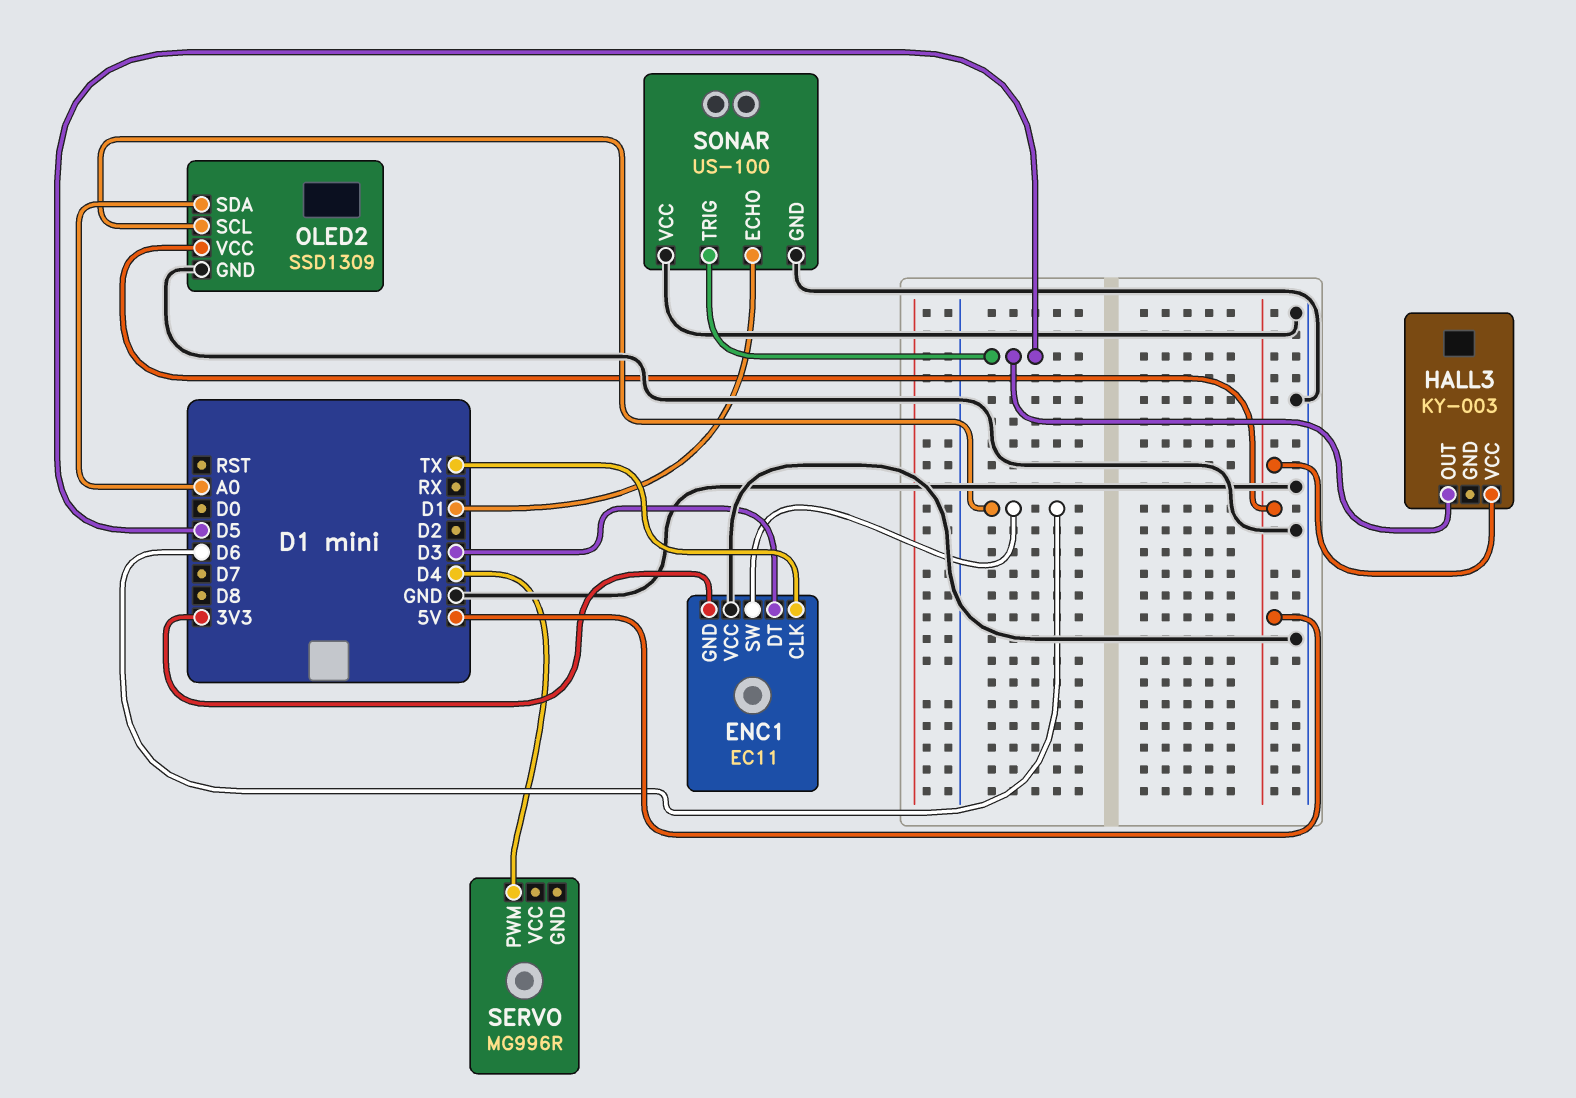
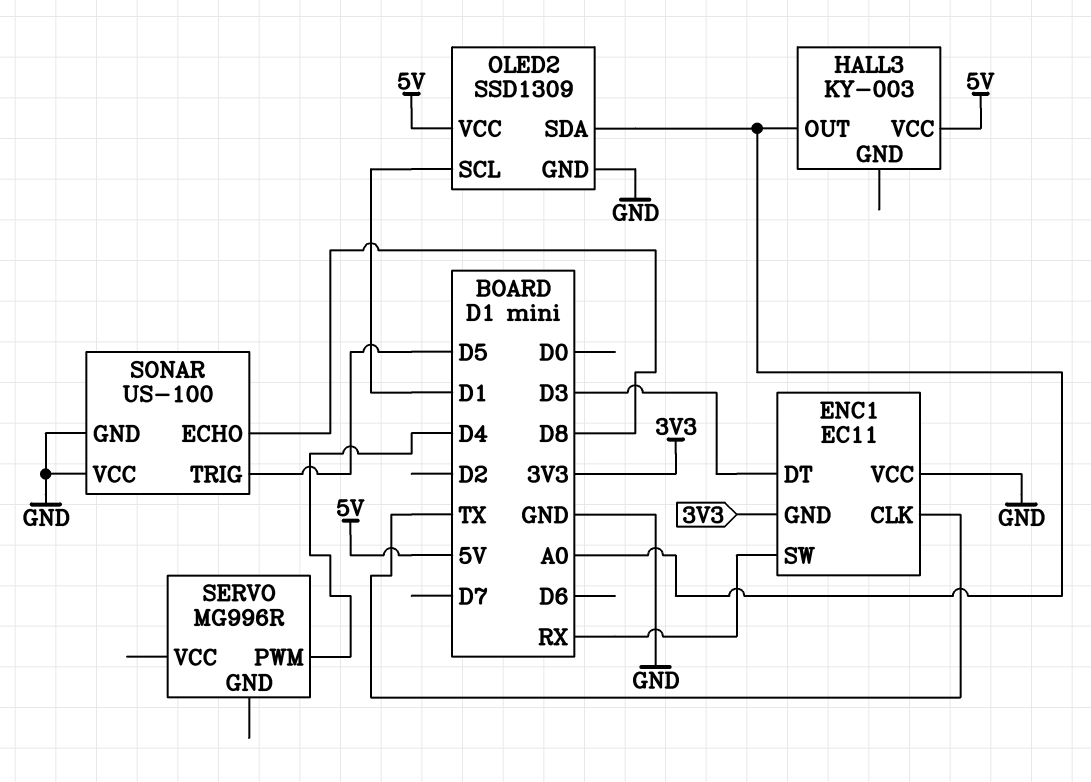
ENC1 pin SW: D6 -> RX
HALL3 pin OUT: D5 -> A0
OLED2 pin SCL: D6 -> D1
SONAR pin ECHO: D1 -> D8

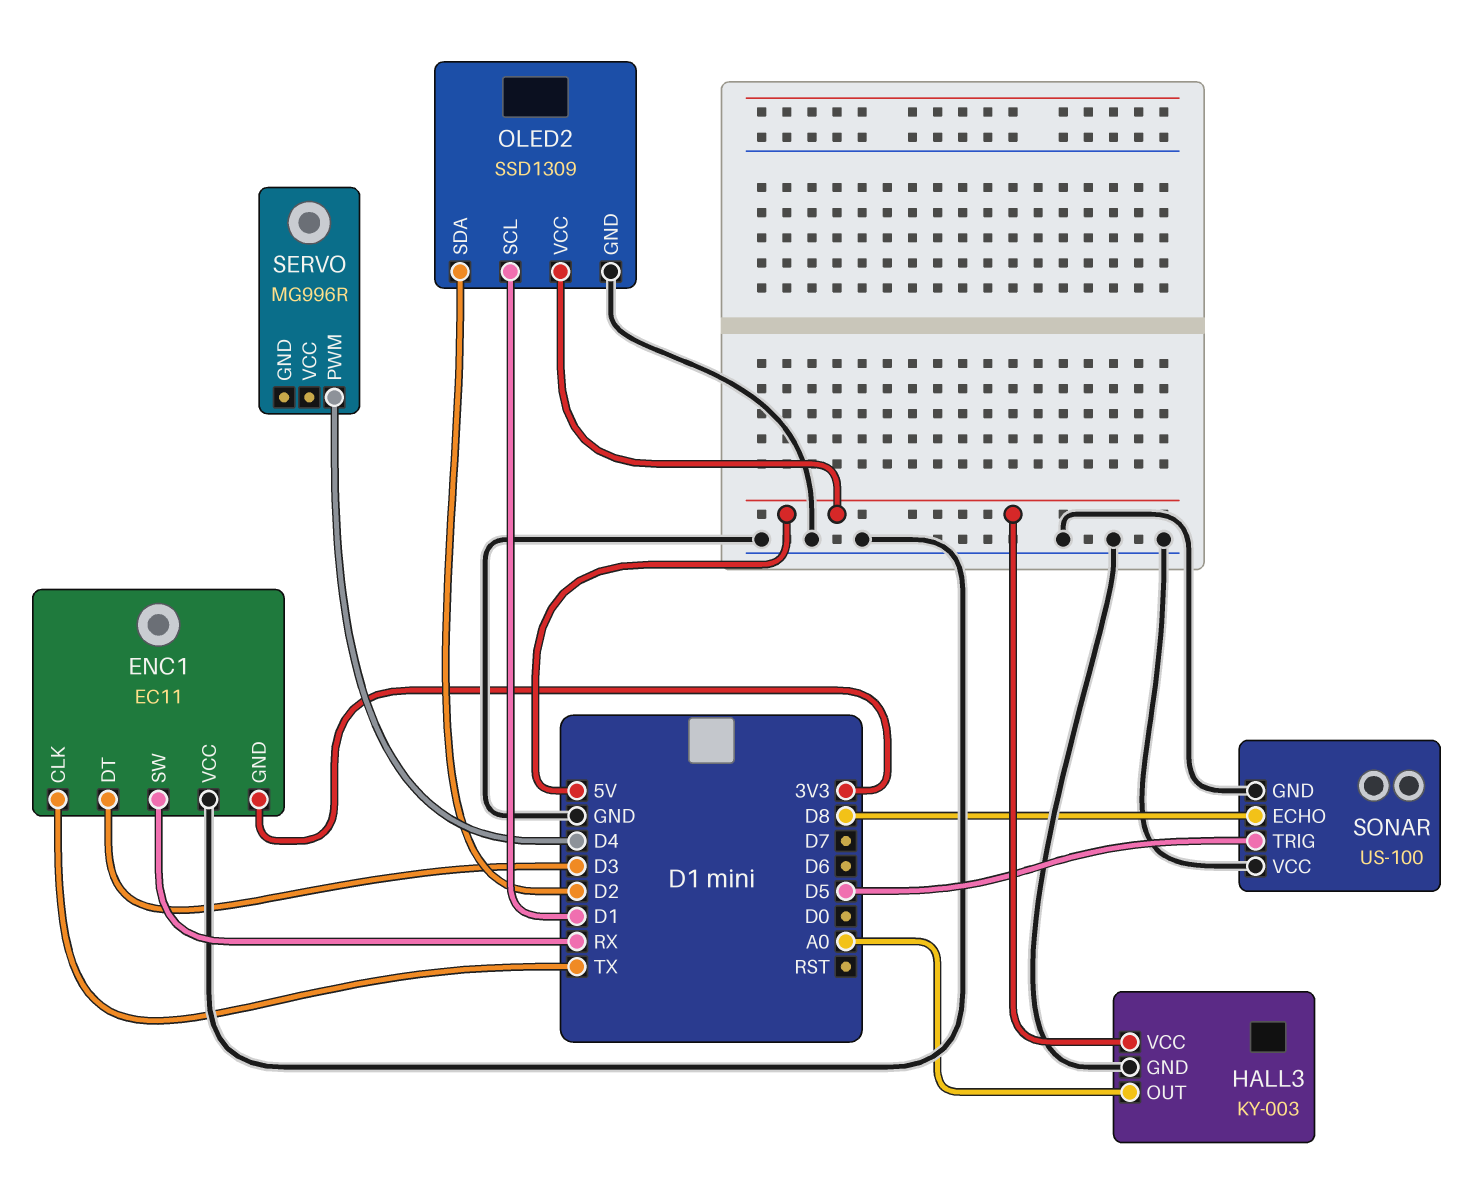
HALL3 pin GND: none -> GND
OLED2 pin SDA: A0 -> D2

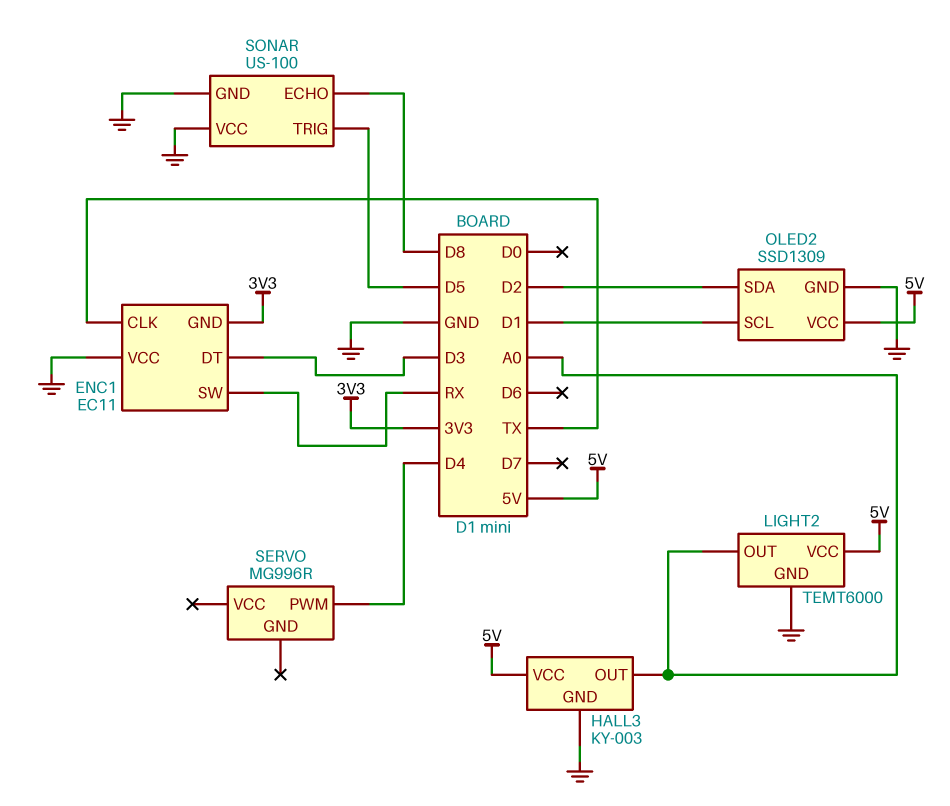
LIGHT2: none -> TEMT6000
LIGHT2 pin GND: none -> GND
LIGHT2 pin OUT: none -> A0
LIGHT2 pin VCC: none -> 5V

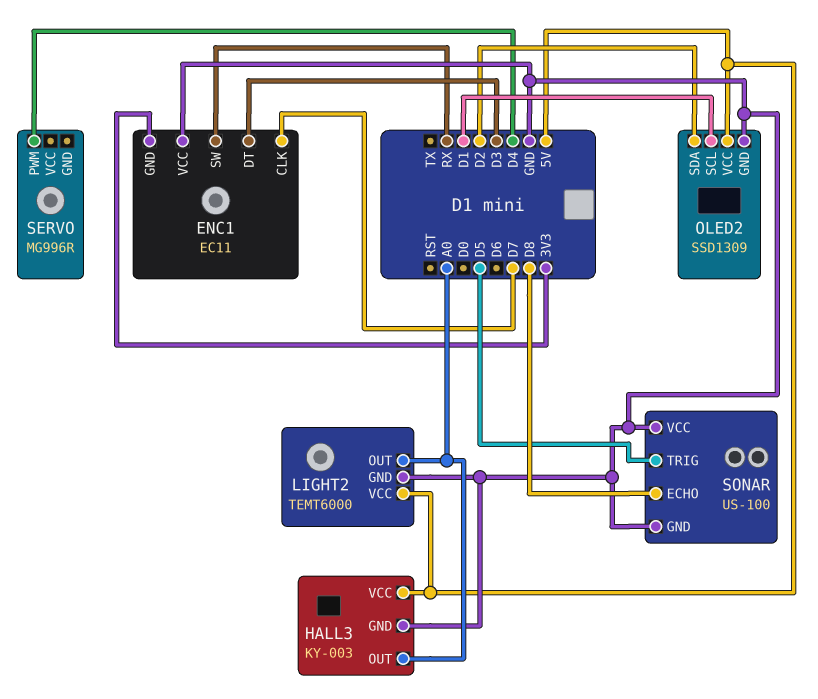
ENC1 pin CLK: TX -> D7

